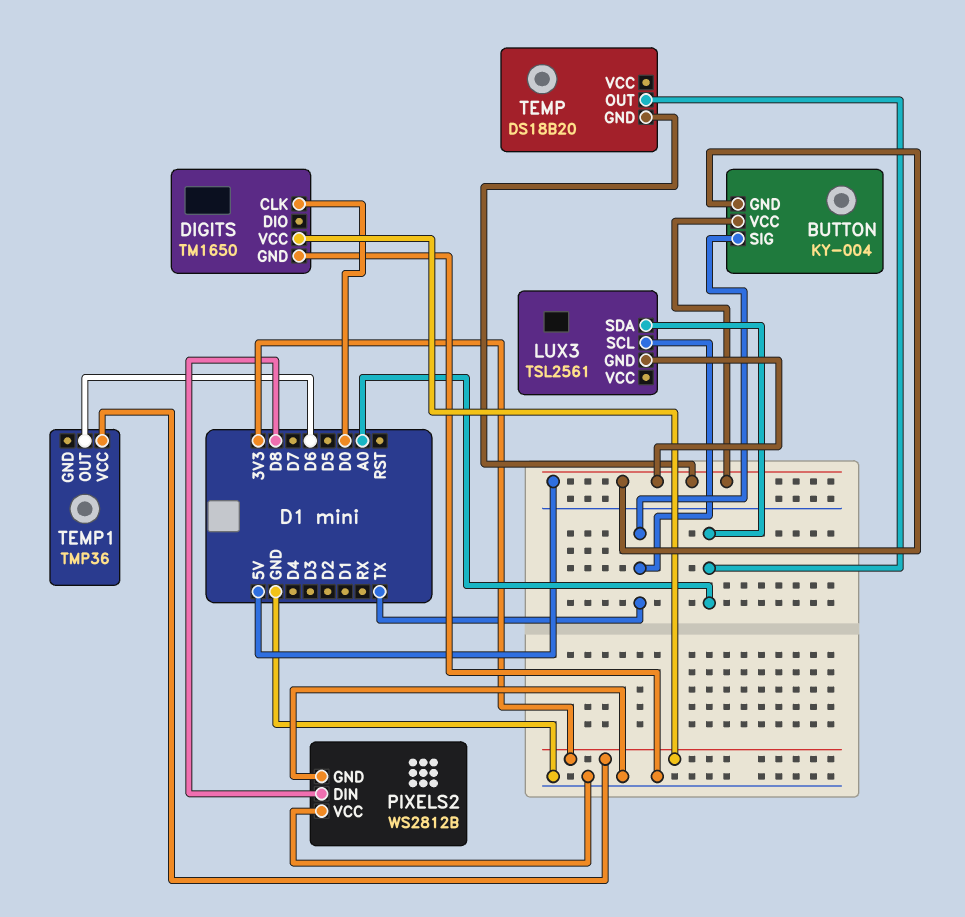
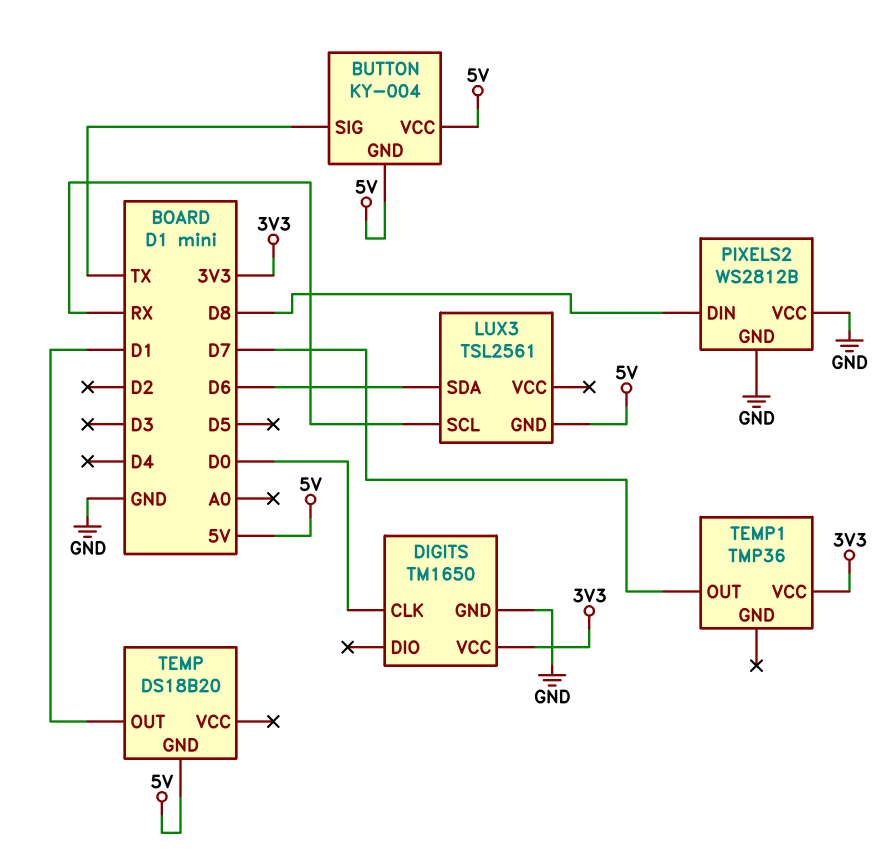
LUX3 pin SCL: TX -> RX
LUX3 pin SDA: A0 -> D6
TEMP pin OUT: A0 -> D1
TEMP1 pin OUT: D6 -> D7

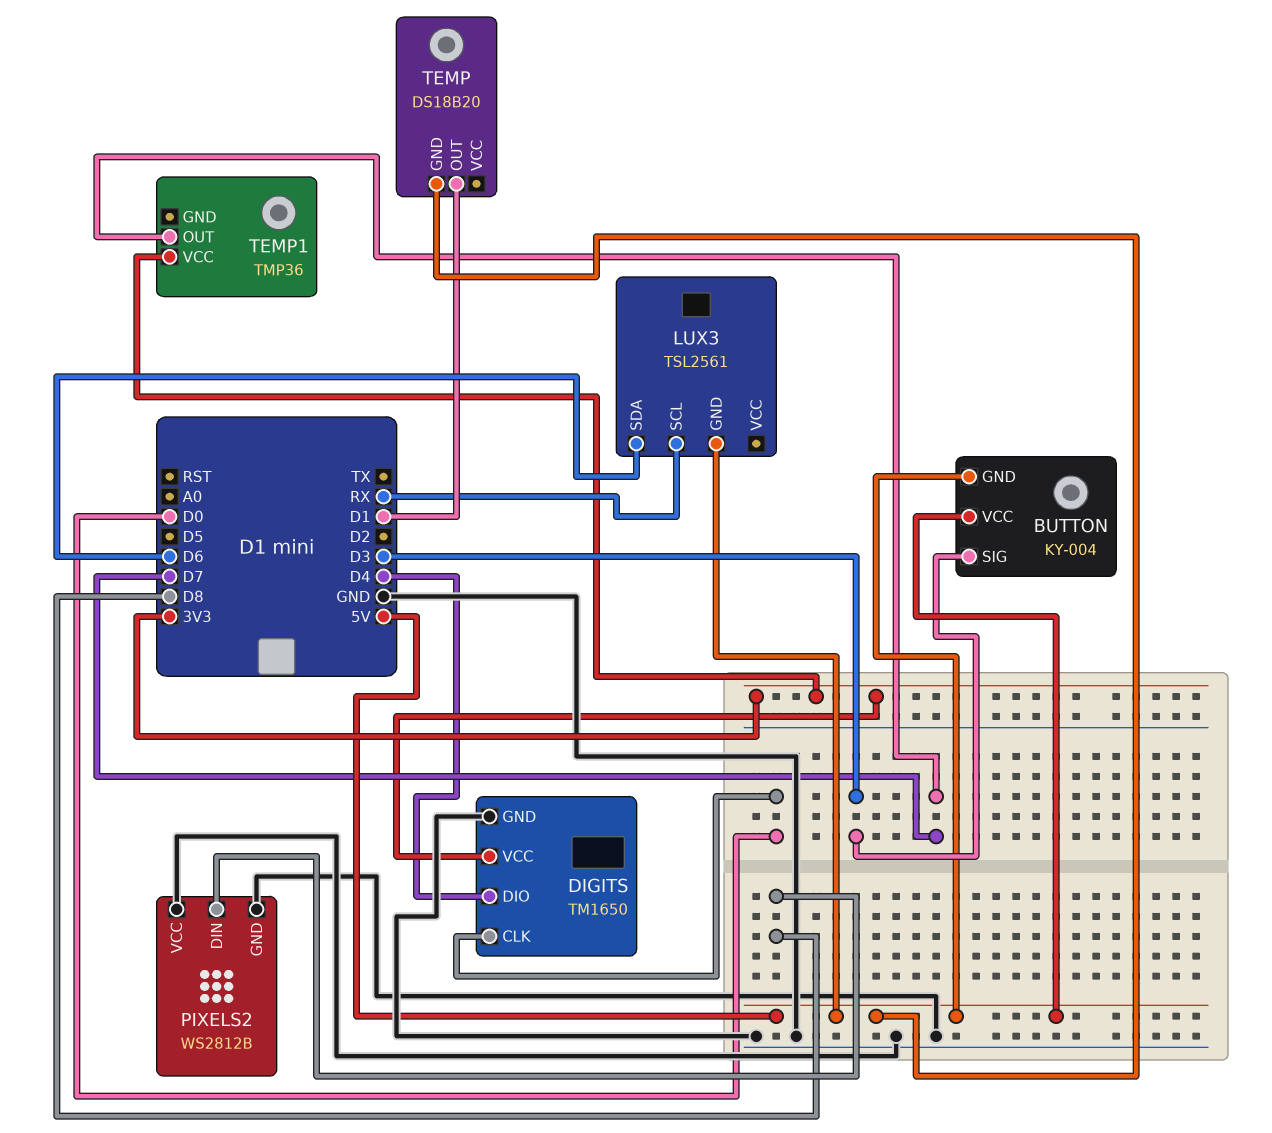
BUTTON pin SIG: TX -> D3
DIGITS pin DIO: none -> D4

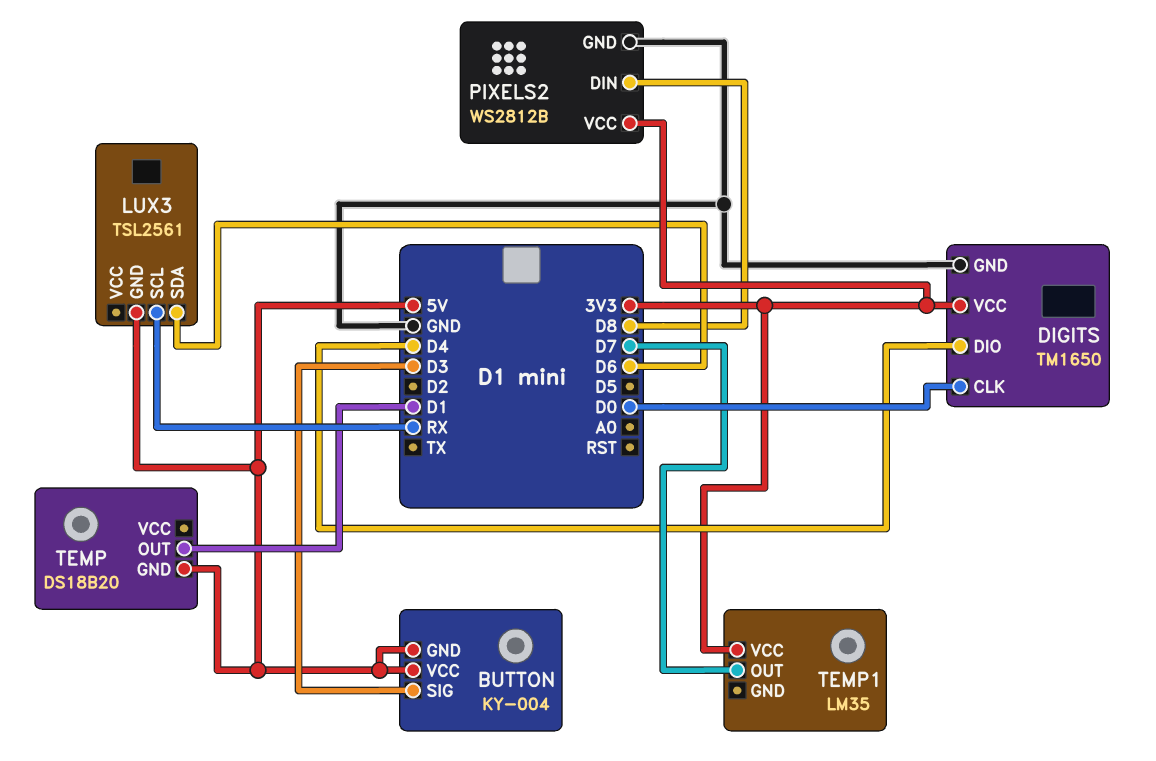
PIXELS2 pin VCC: GND -> 3V3
TEMP1: TMP36 -> LM35

